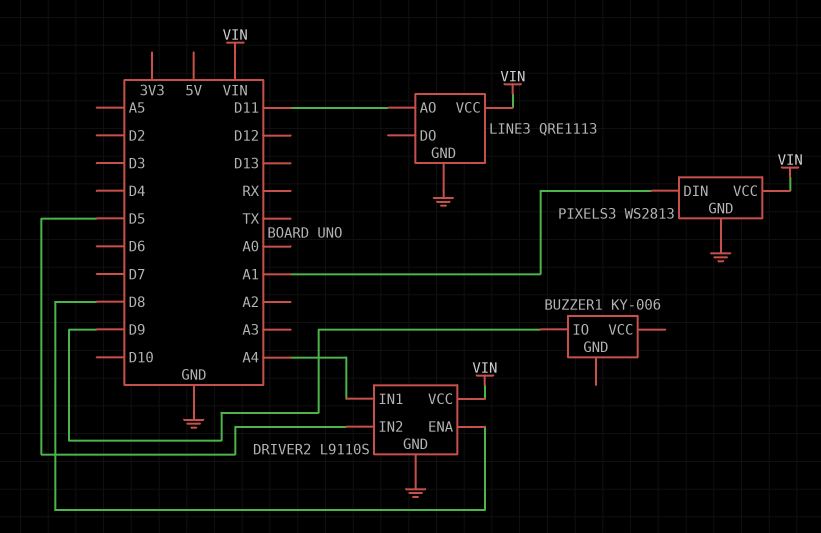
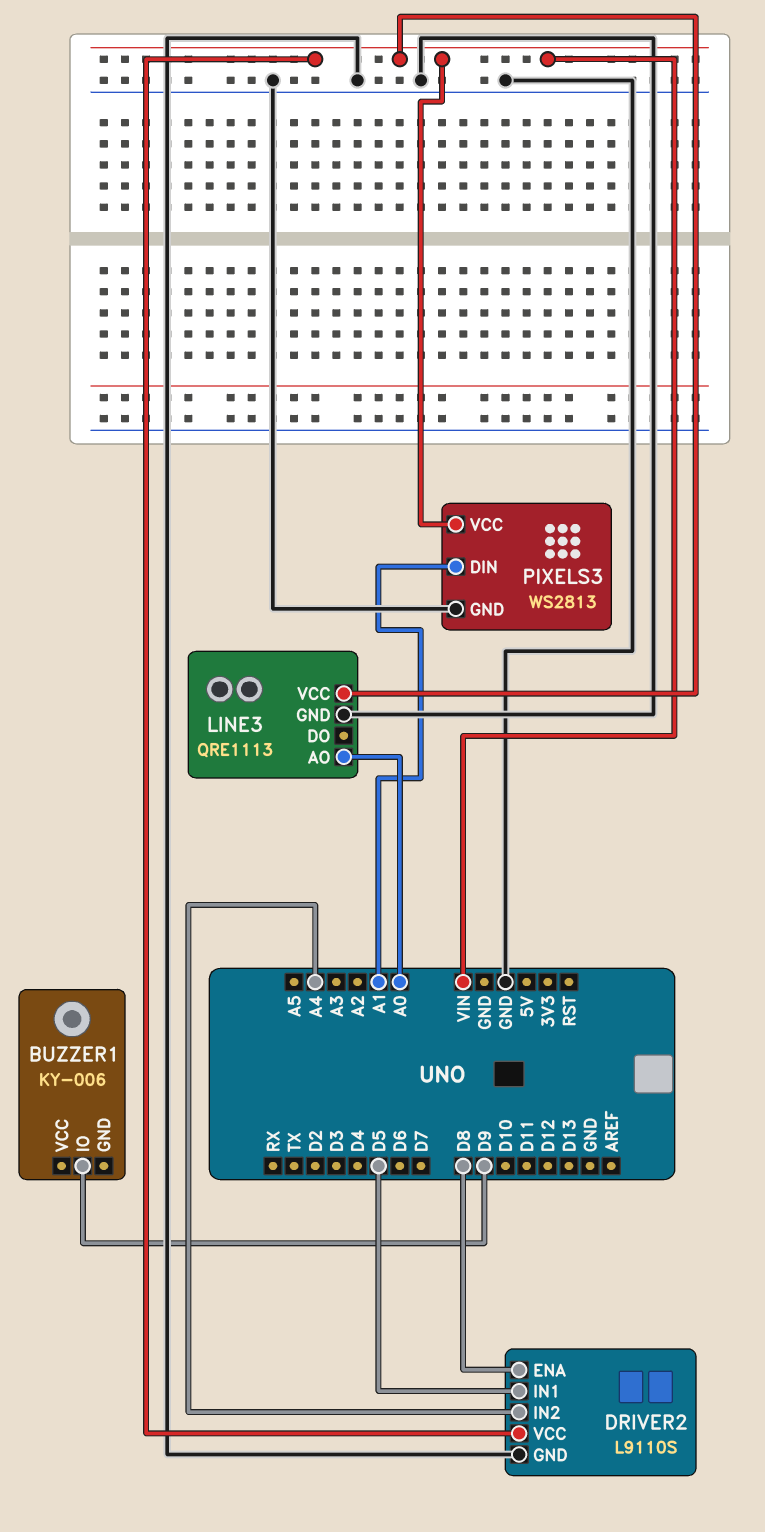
DRIVER2 pin IN1: A4 -> D5
DRIVER2 pin IN2: D5 -> A4
LINE3 pin AO: D11 -> A0

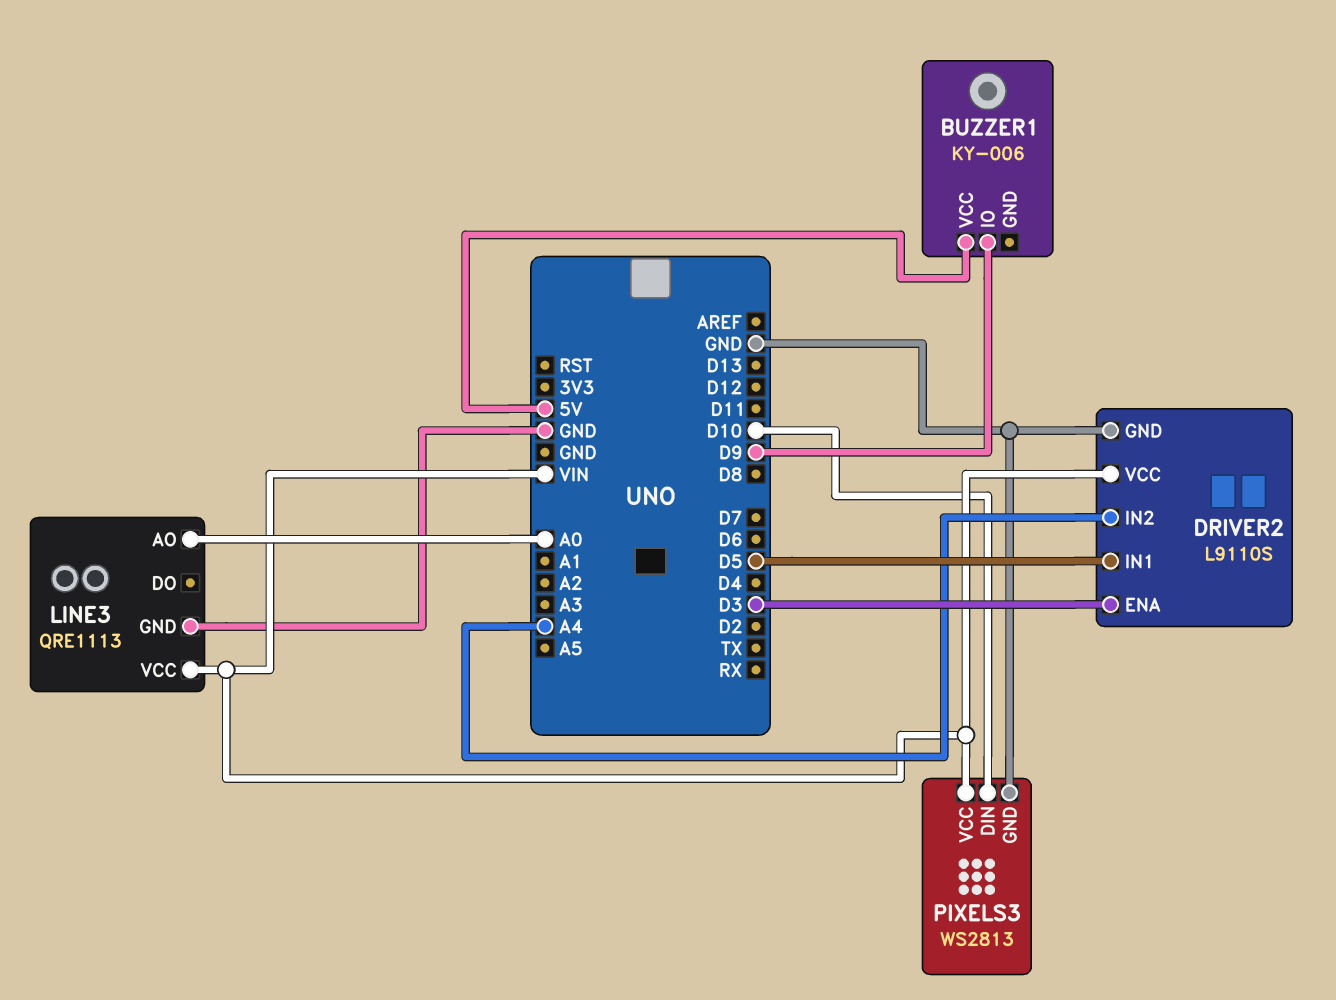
BUZZER1 pin VCC: none -> 5V
DRIVER2 pin ENA: D8 -> D3
PIXELS3 pin DIN: A1 -> D10

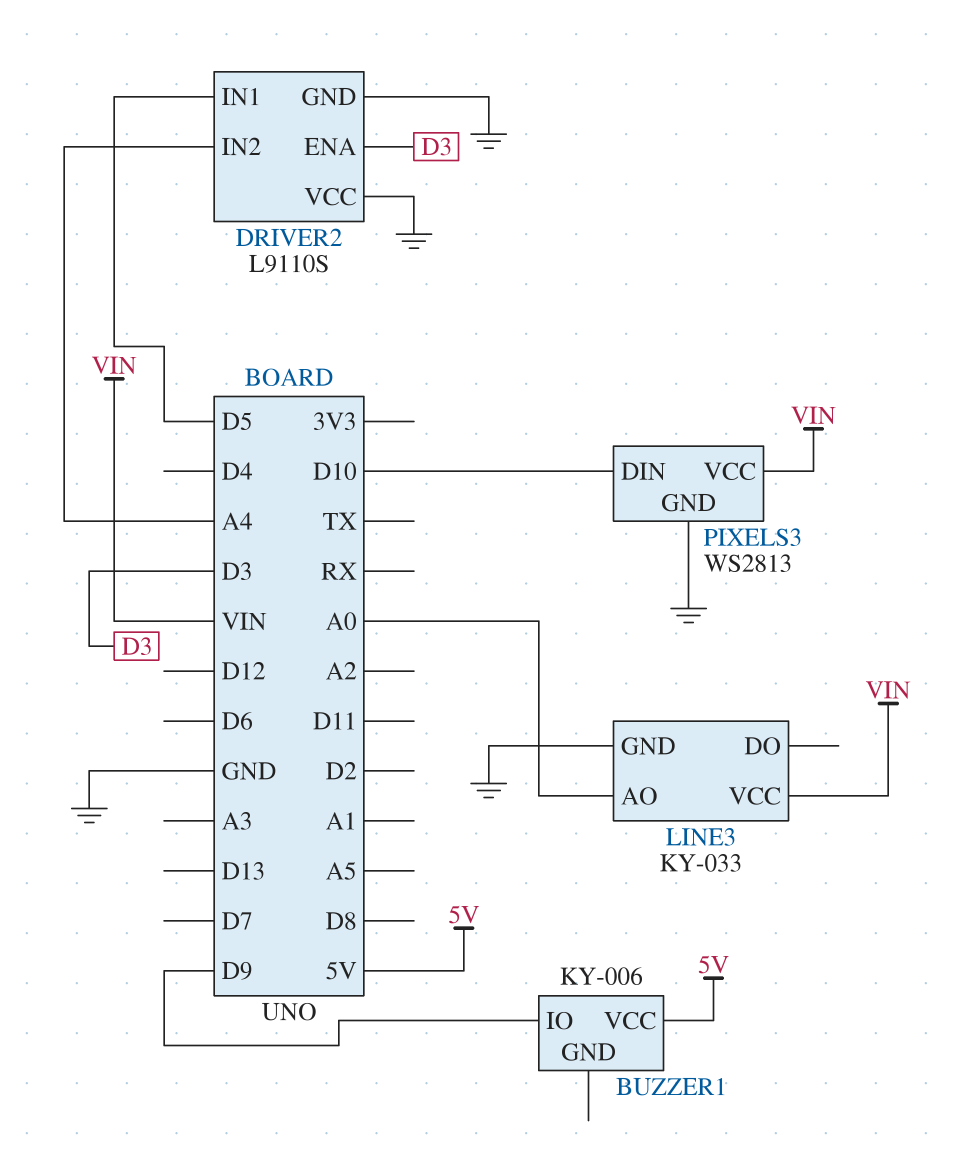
DRIVER2 pin VCC: VIN -> GND
LINE3: QRE1113 -> KY-033

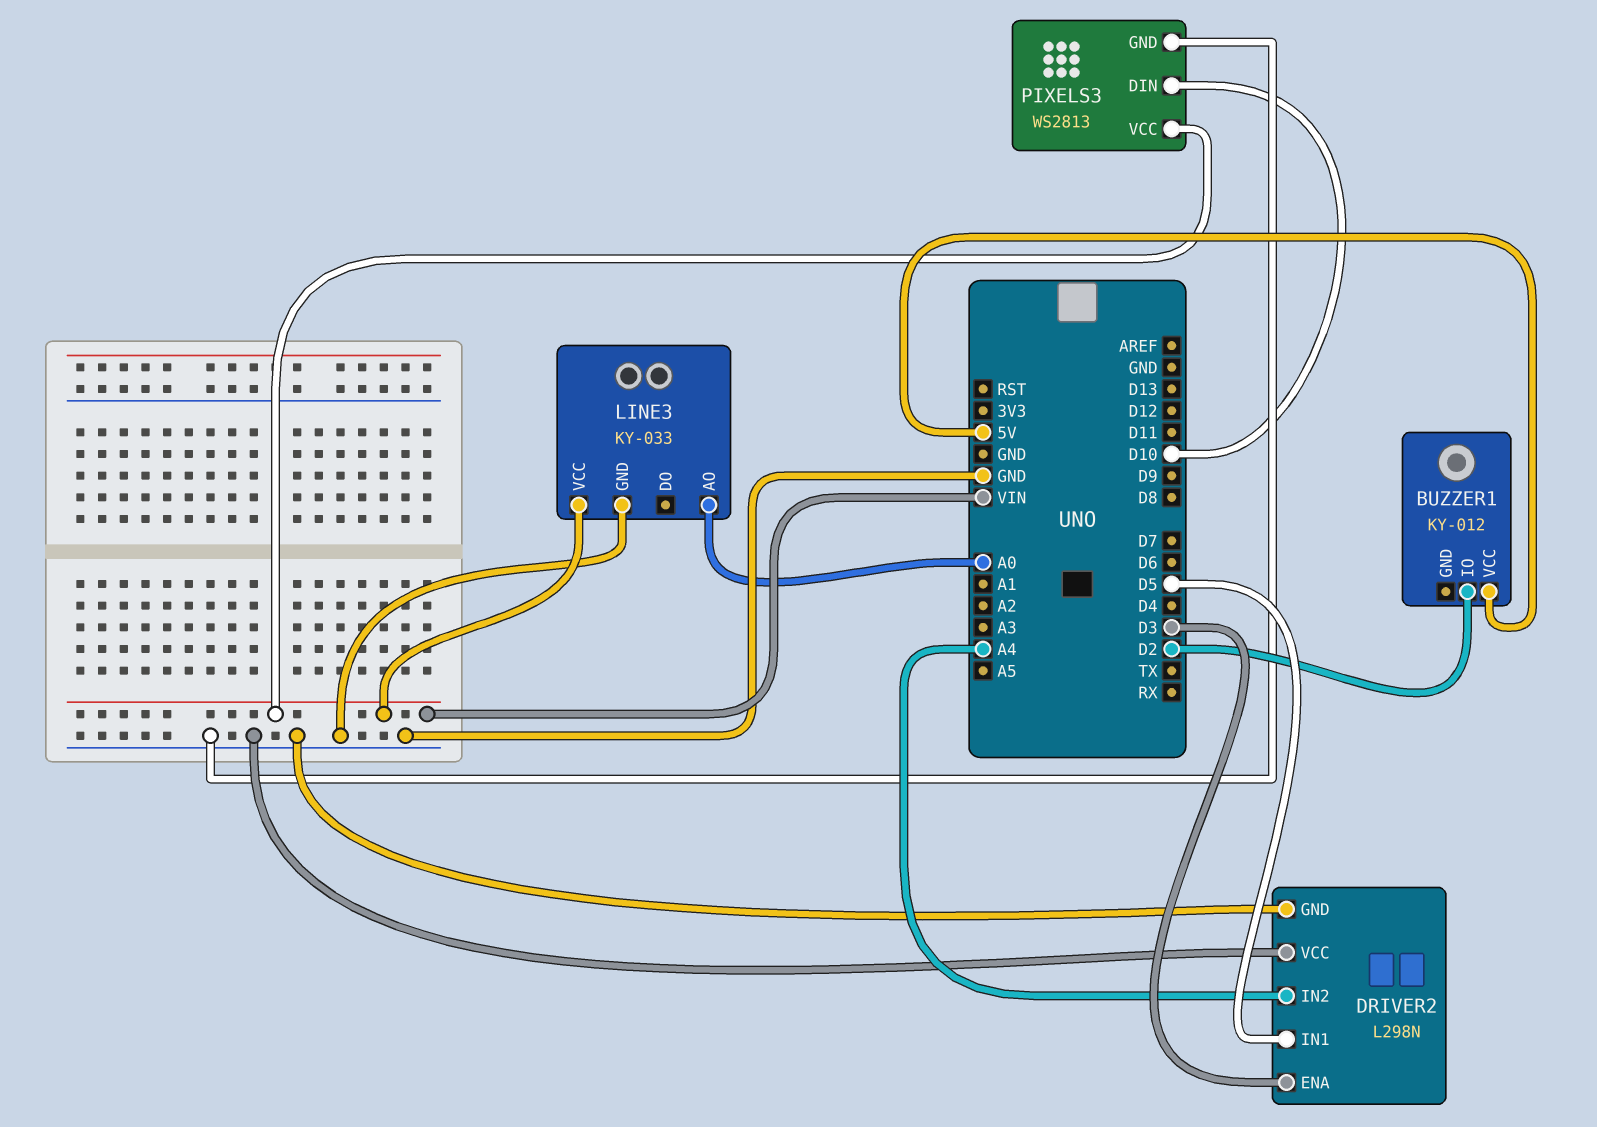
BUZZER1: KY-006 -> KY-012
BUZZER1 pin IO: D9 -> D2
DRIVER2: L9110S -> L298N

